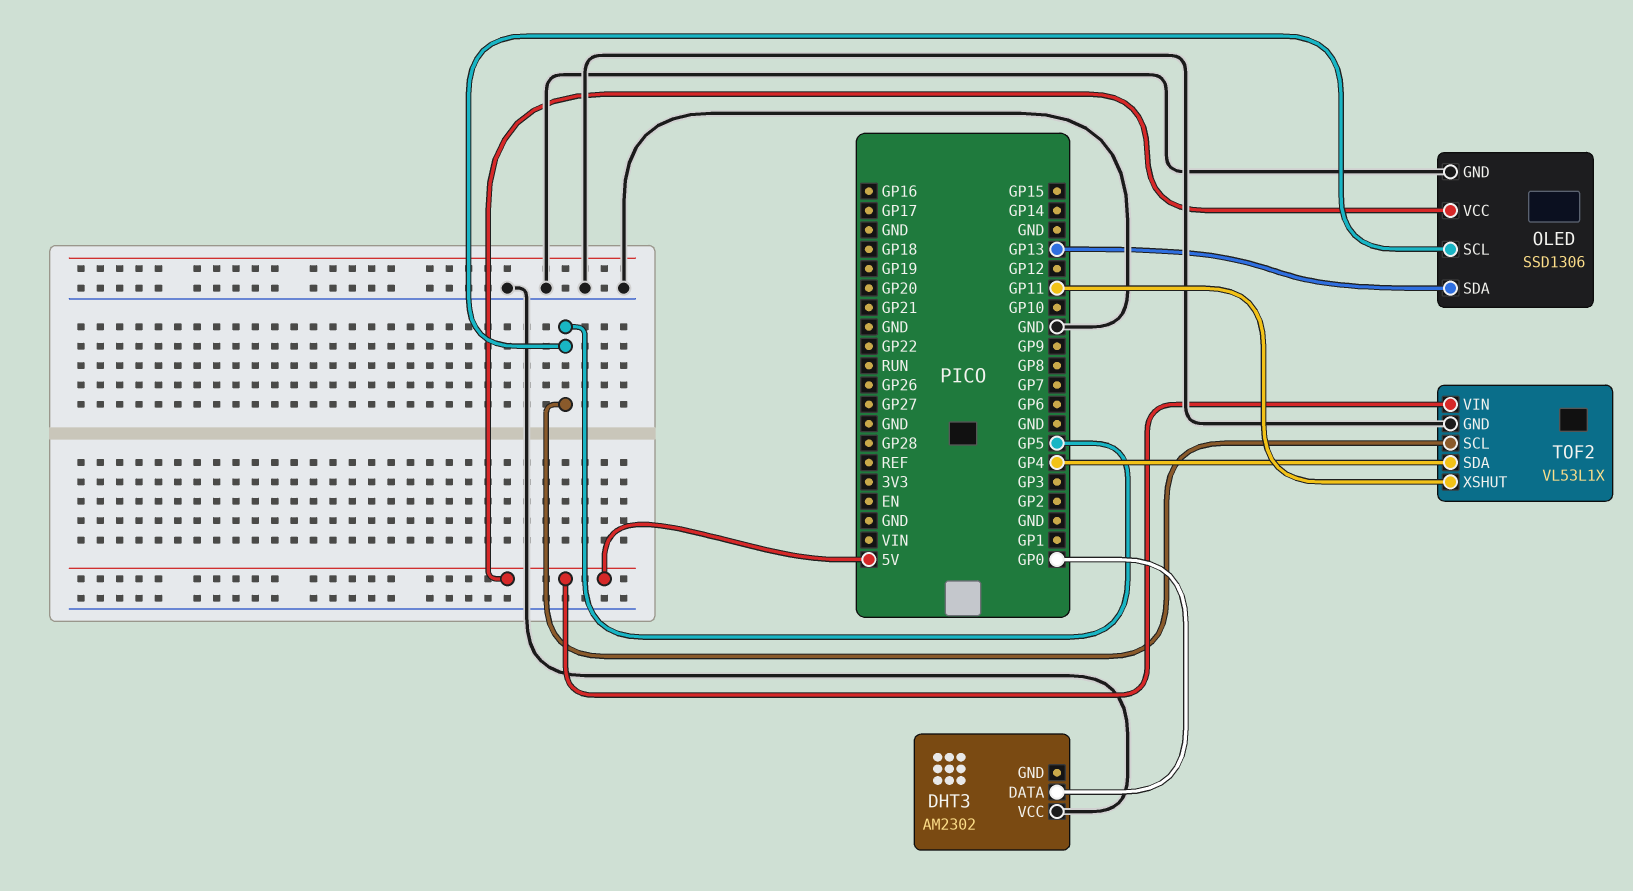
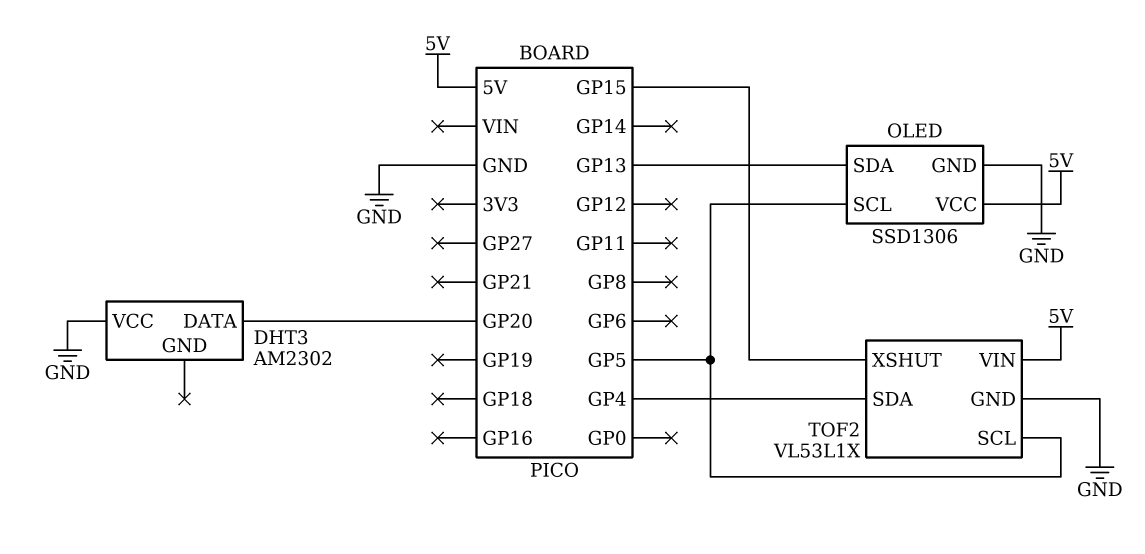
DHT3 pin DATA: GP0 -> GP20
TOF2 pin XSHUT: GP11 -> GP15

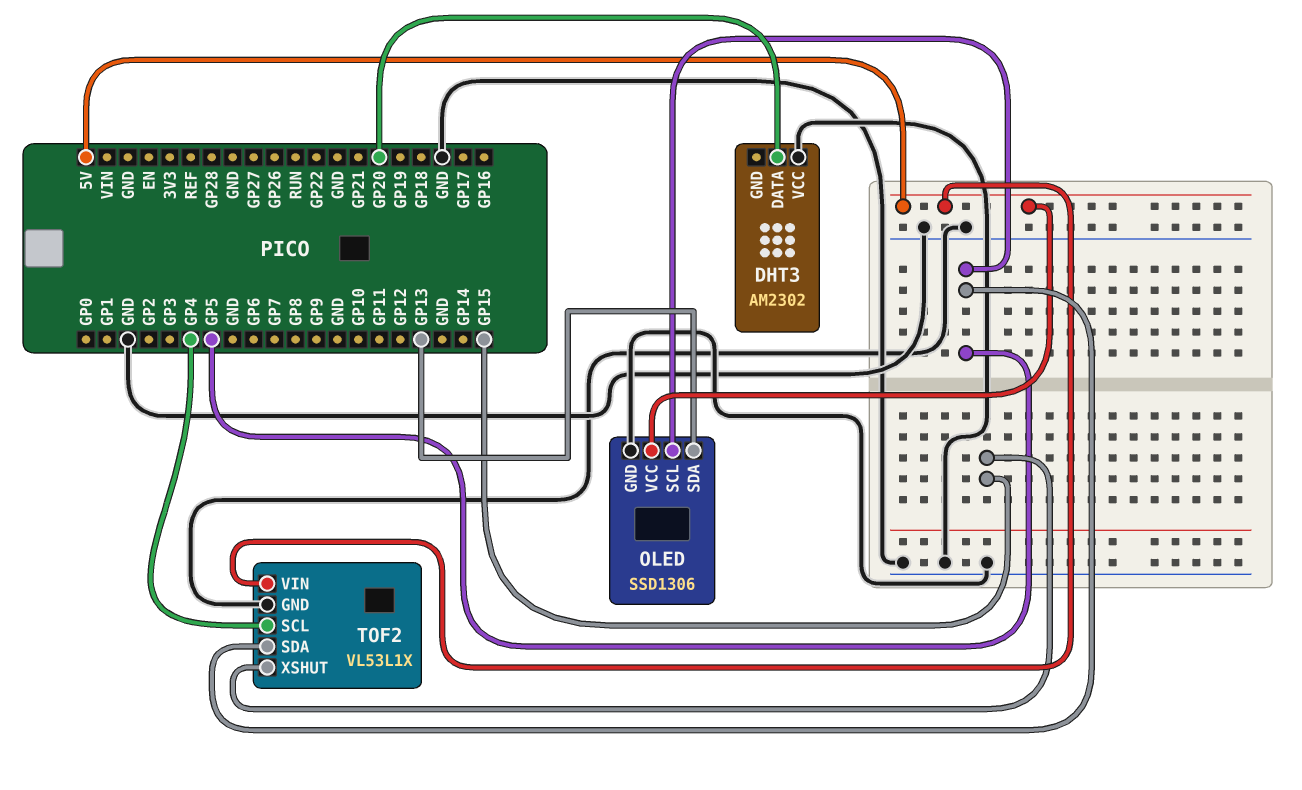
TOF2 pin SCL: GP5 -> GP4
TOF2 pin SDA: GP4 -> GP5

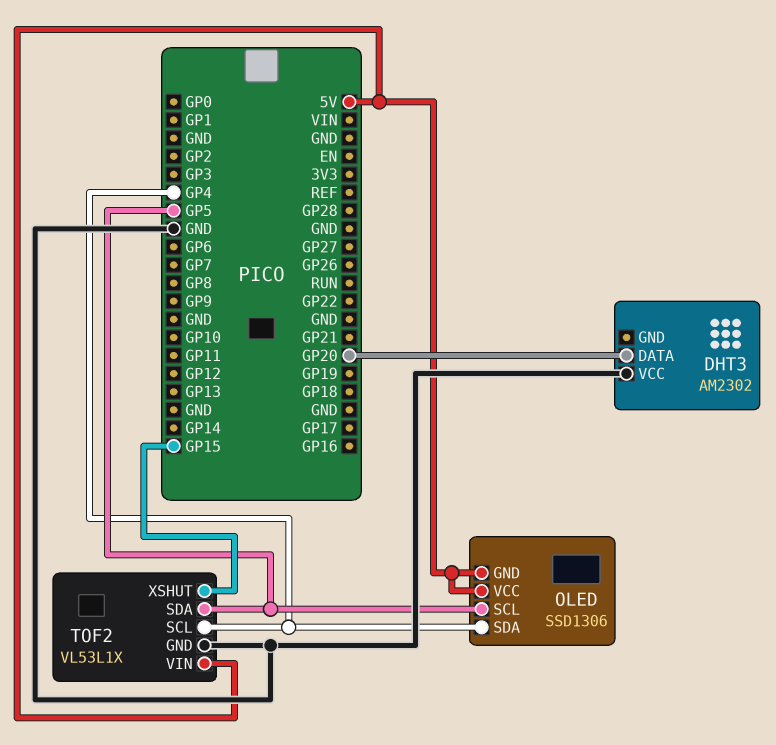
OLED pin GND: GND -> 5V
OLED pin SDA: GP13 -> GP4

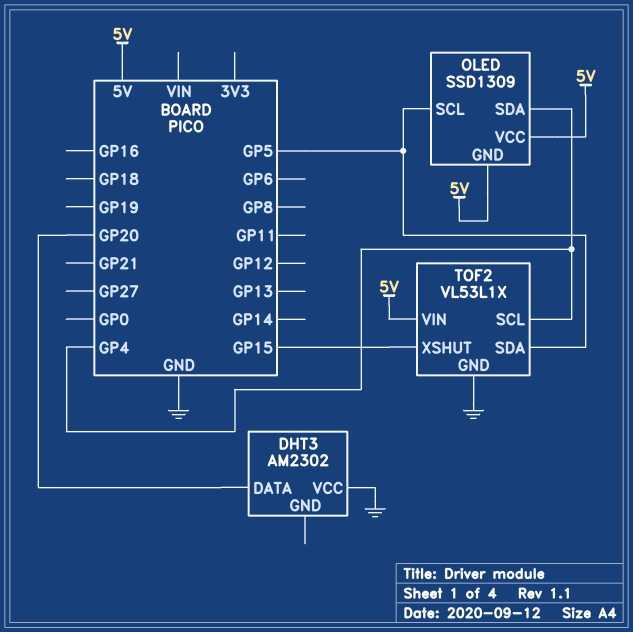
OLED: SSD1306 -> SSD1309

